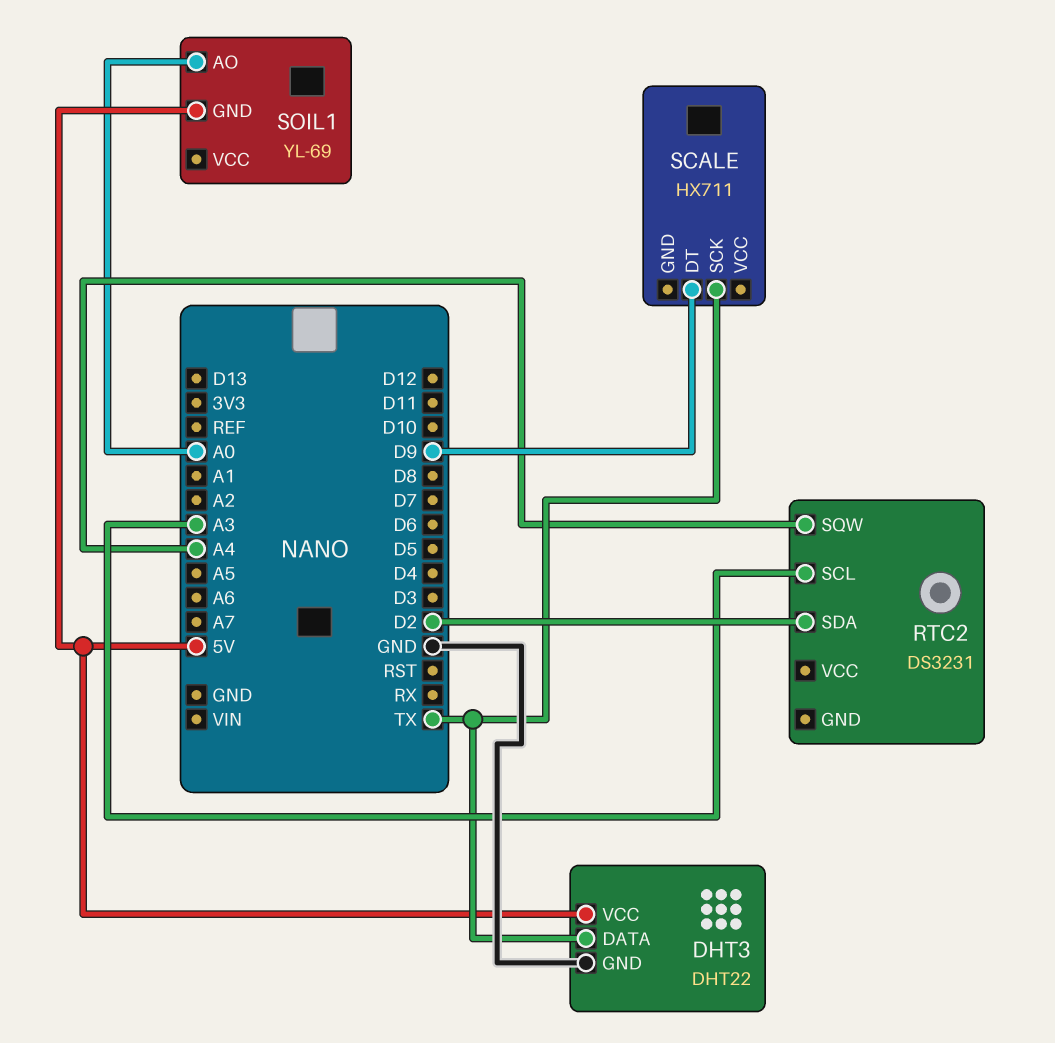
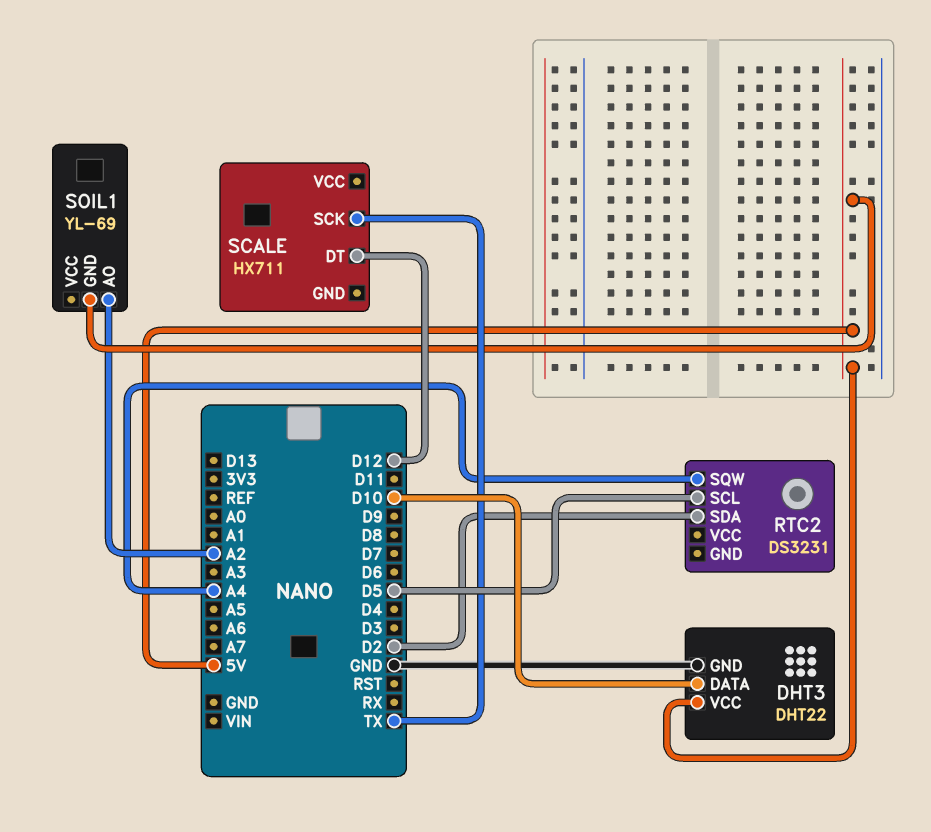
DHT3 pin DATA: TX -> D10
RTC2 pin SCL: A3 -> D5
SCALE pin DT: D9 -> D12
SOIL1 pin AO: A0 -> A2

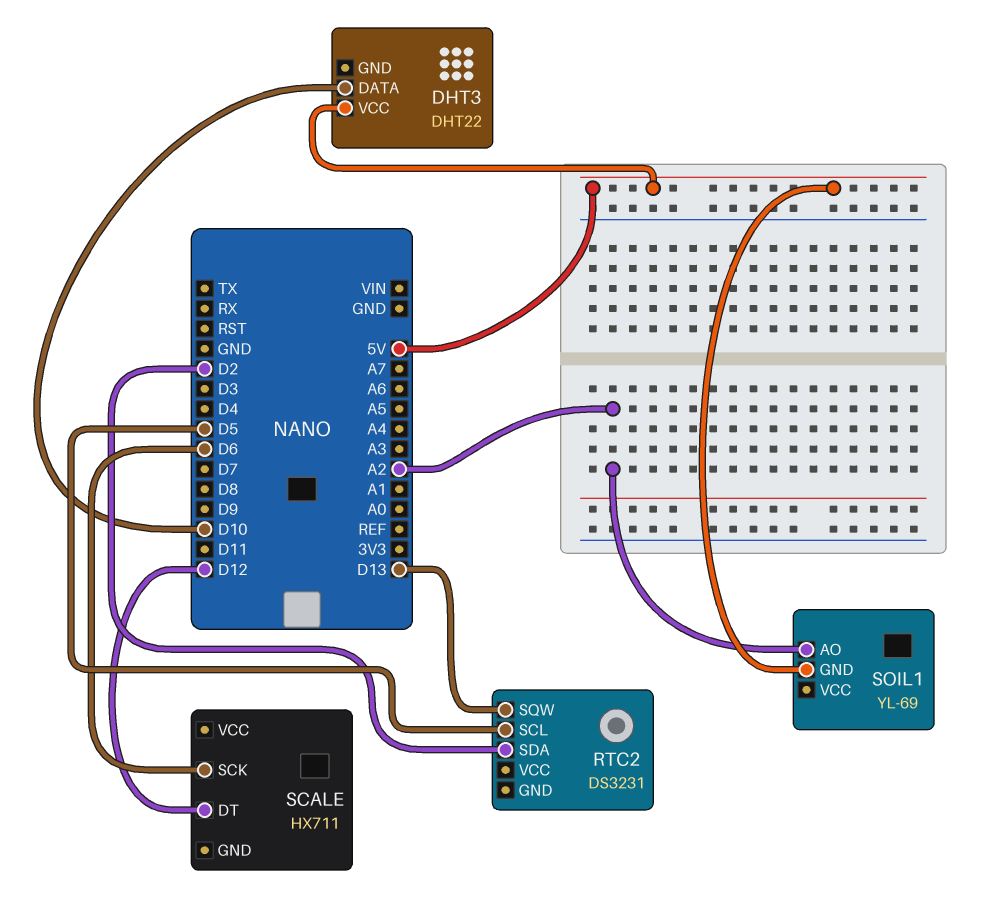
DHT3 pin GND: GND -> none
RTC2 pin SQW: A4 -> D13
SCALE pin SCK: TX -> D6

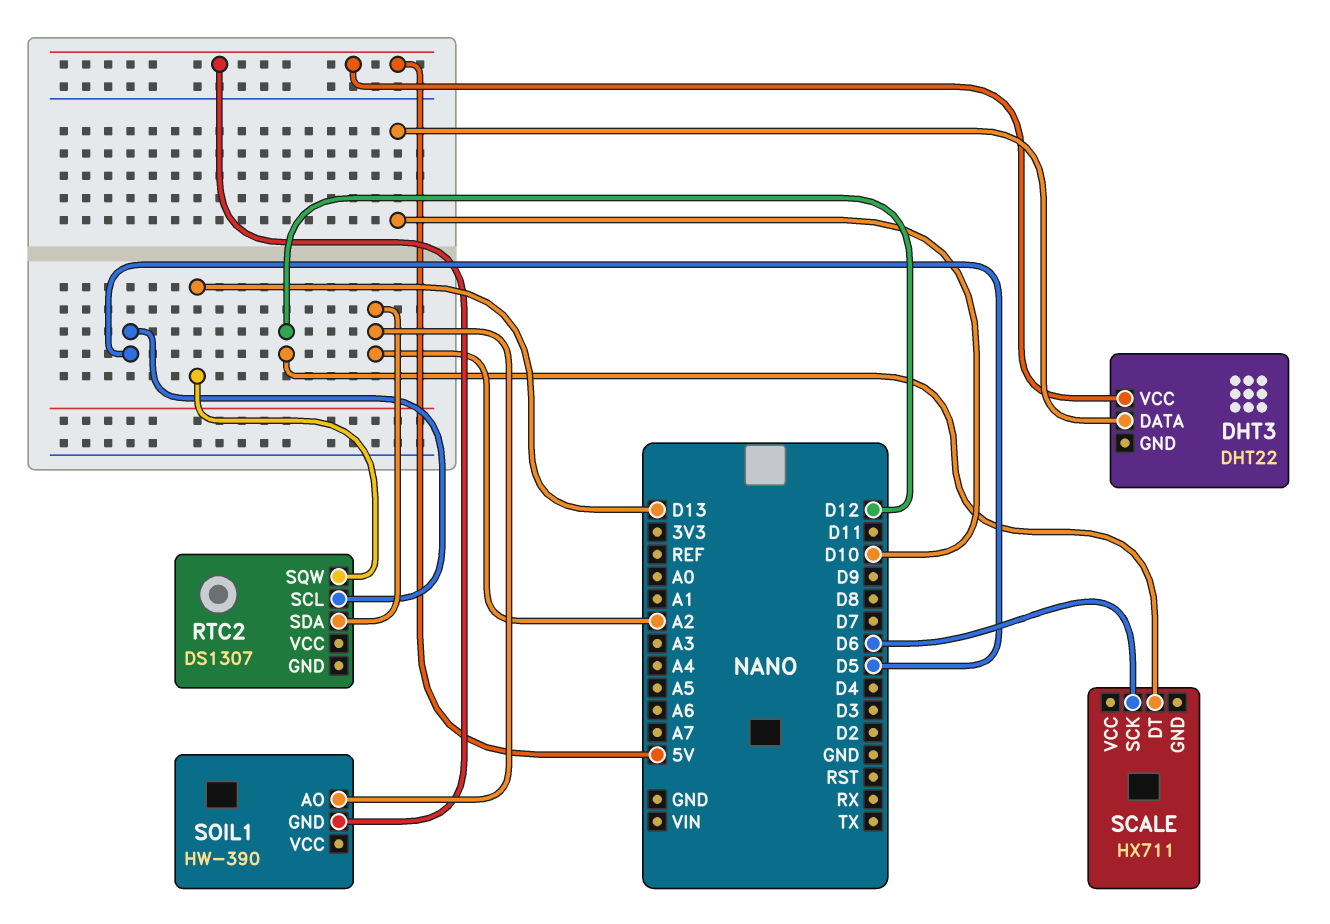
RTC2: DS3231 -> DS1307
RTC2 pin SDA: D2 -> A2
SOIL1: YL-69 -> HW-390

